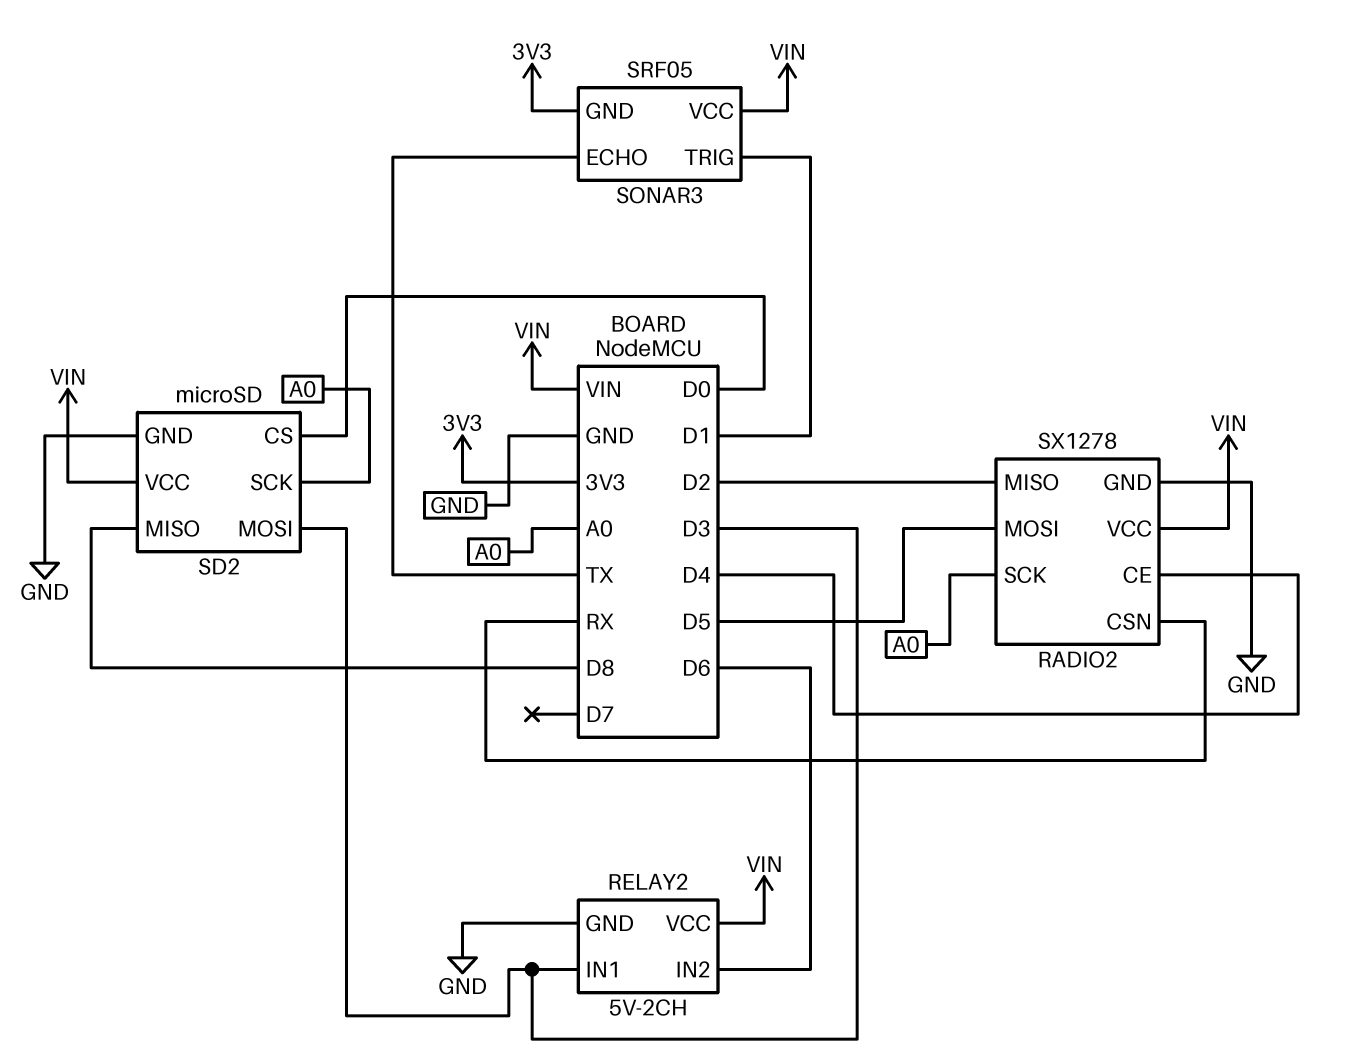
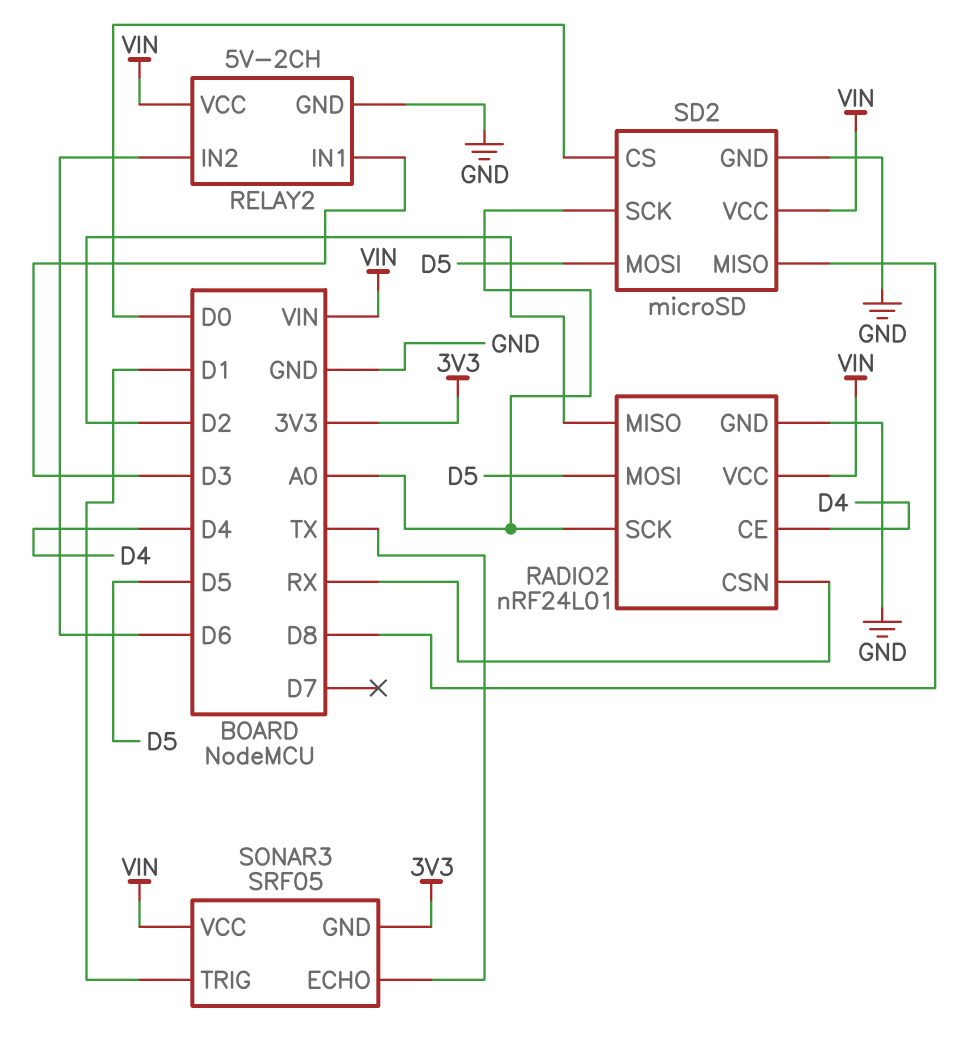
RADIO2: SX1278 -> nRF24L01
SD2 pin MOSI: D3 -> D5

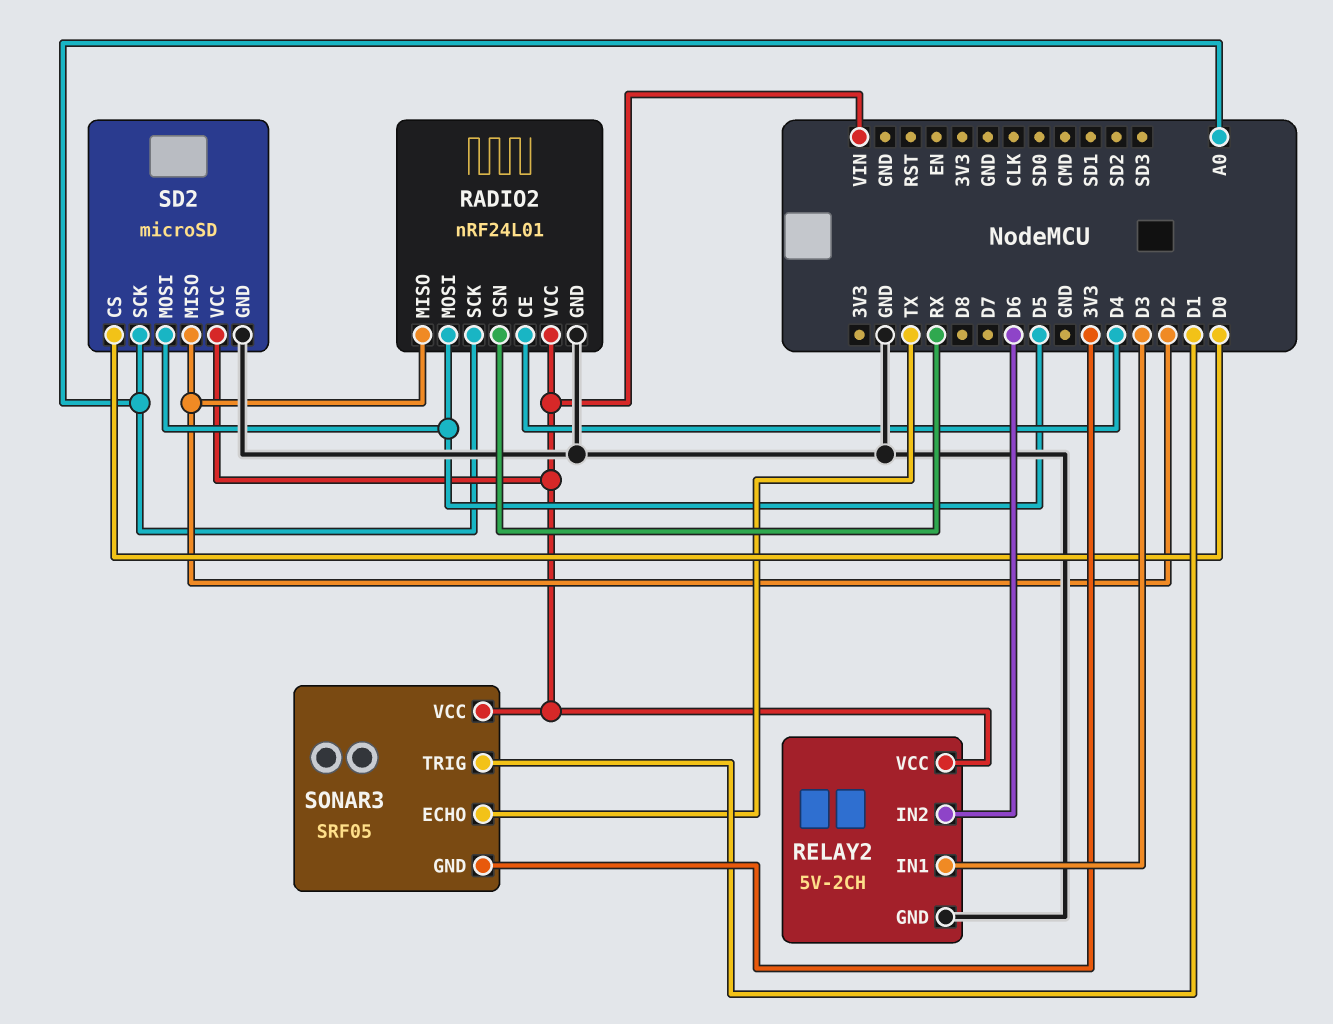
SD2 pin MISO: D8 -> D2

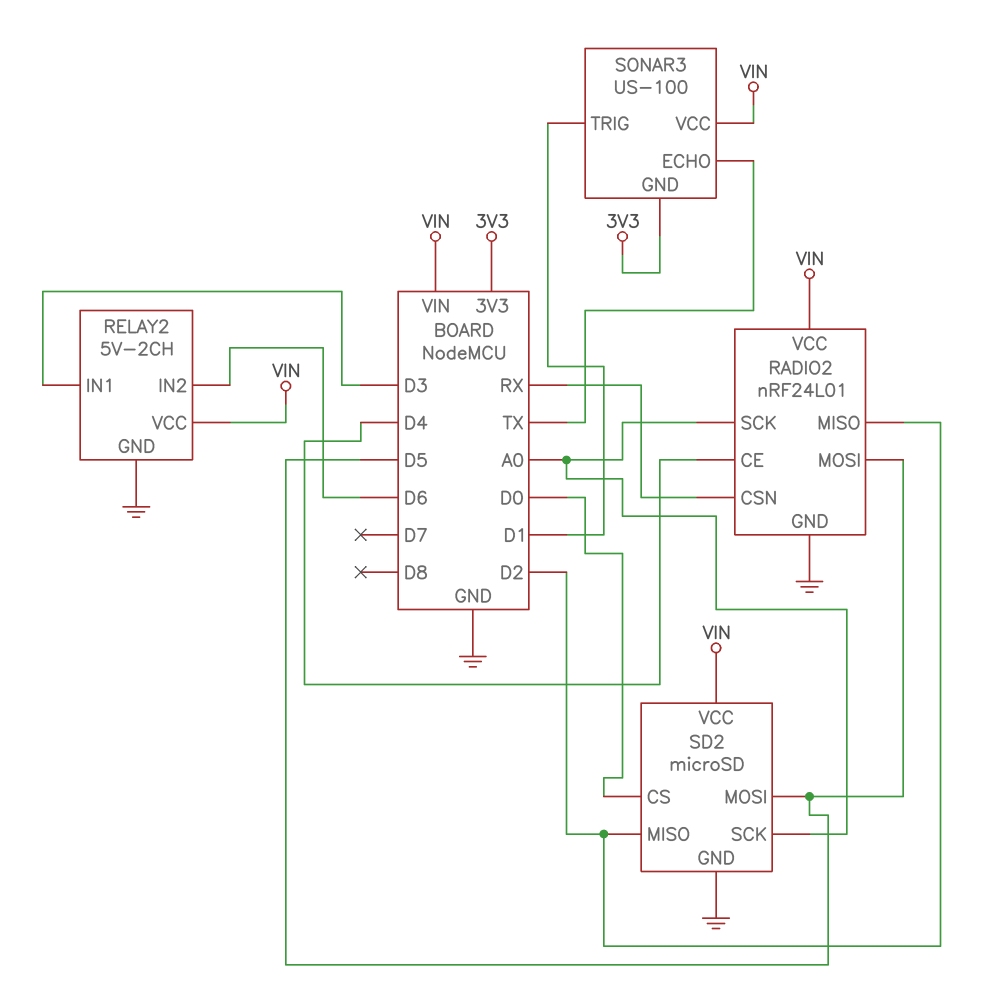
SONAR3: SRF05 -> US-100

